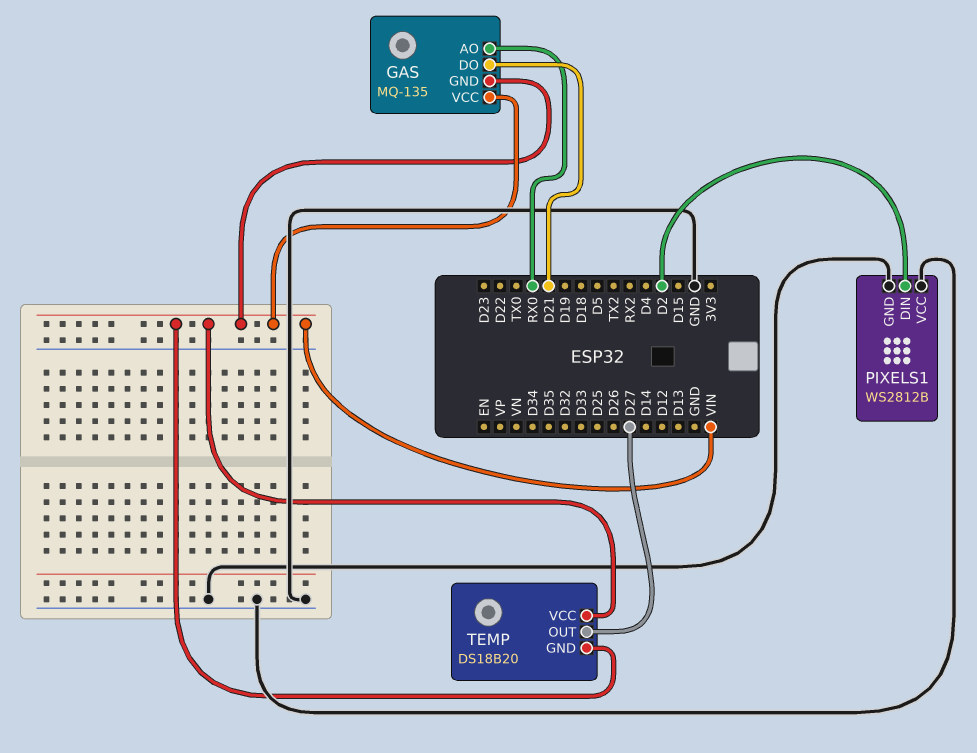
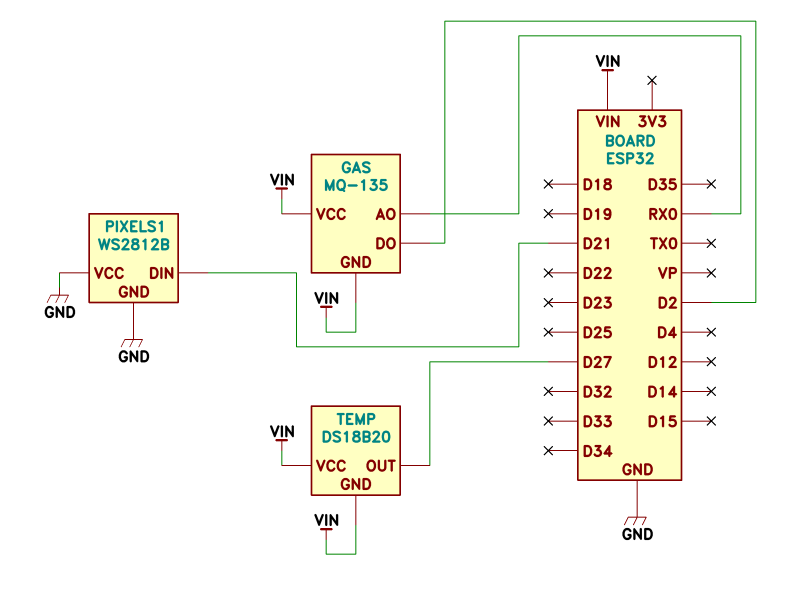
GAS pin DO: D21 -> D2
PIXELS1 pin DIN: D2 -> D21

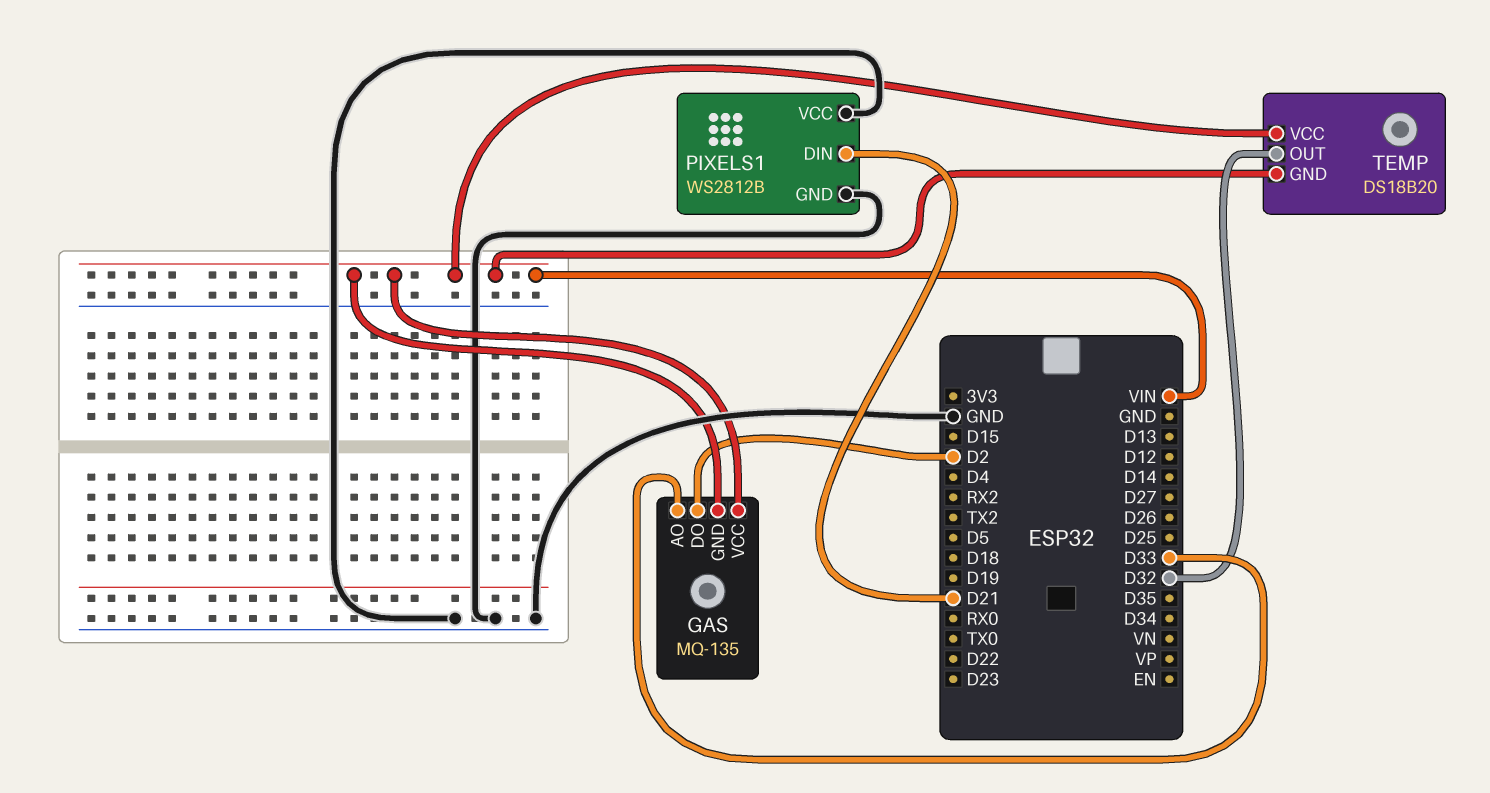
GAS pin AO: RX0 -> D33
TEMP pin OUT: D27 -> D32

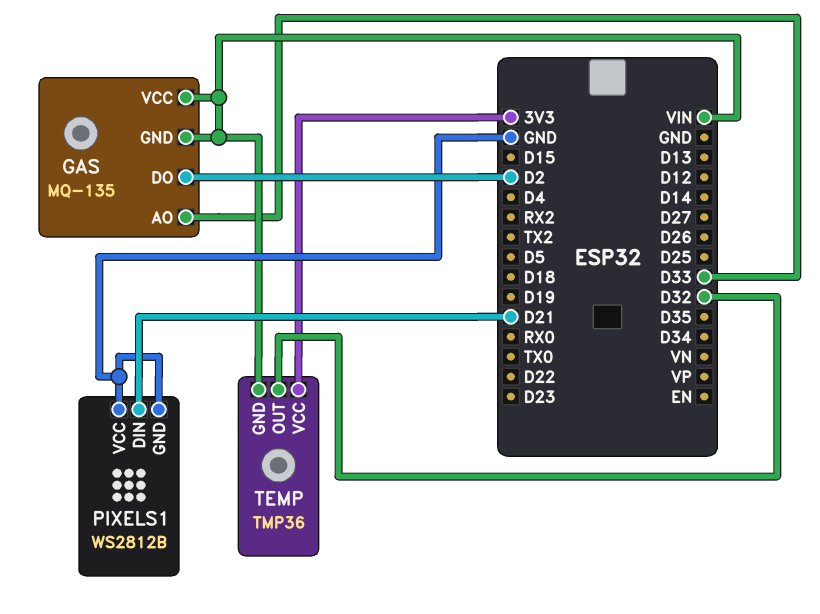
TEMP: DS18B20 -> TMP36
TEMP pin VCC: VIN -> 3V3

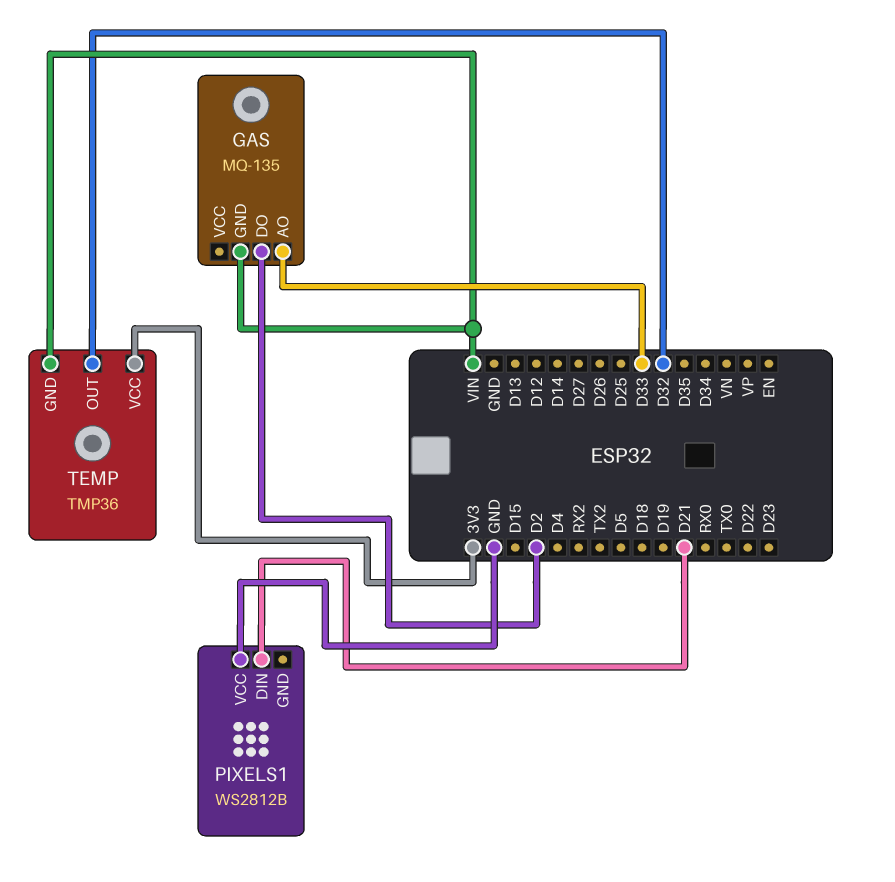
GAS pin VCC: VIN -> none
PIXELS1 pin GND: GND -> none

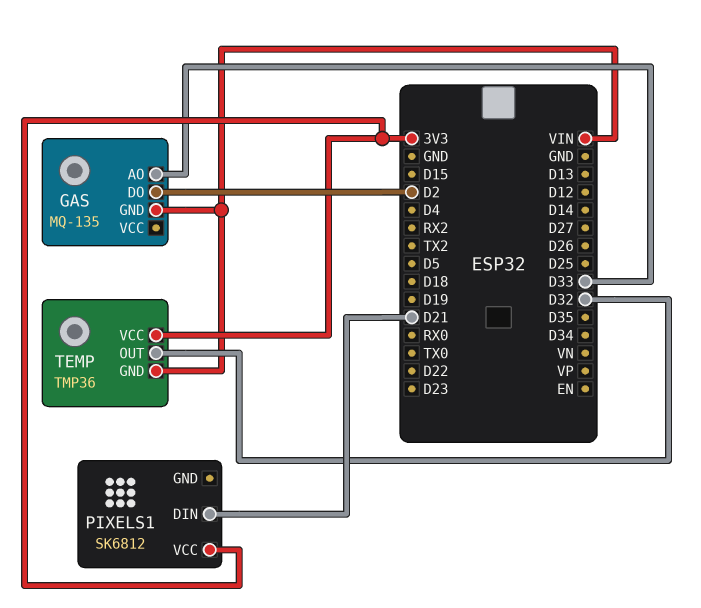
PIXELS1: WS2812B -> SK6812
PIXELS1 pin VCC: GND -> 3V3

